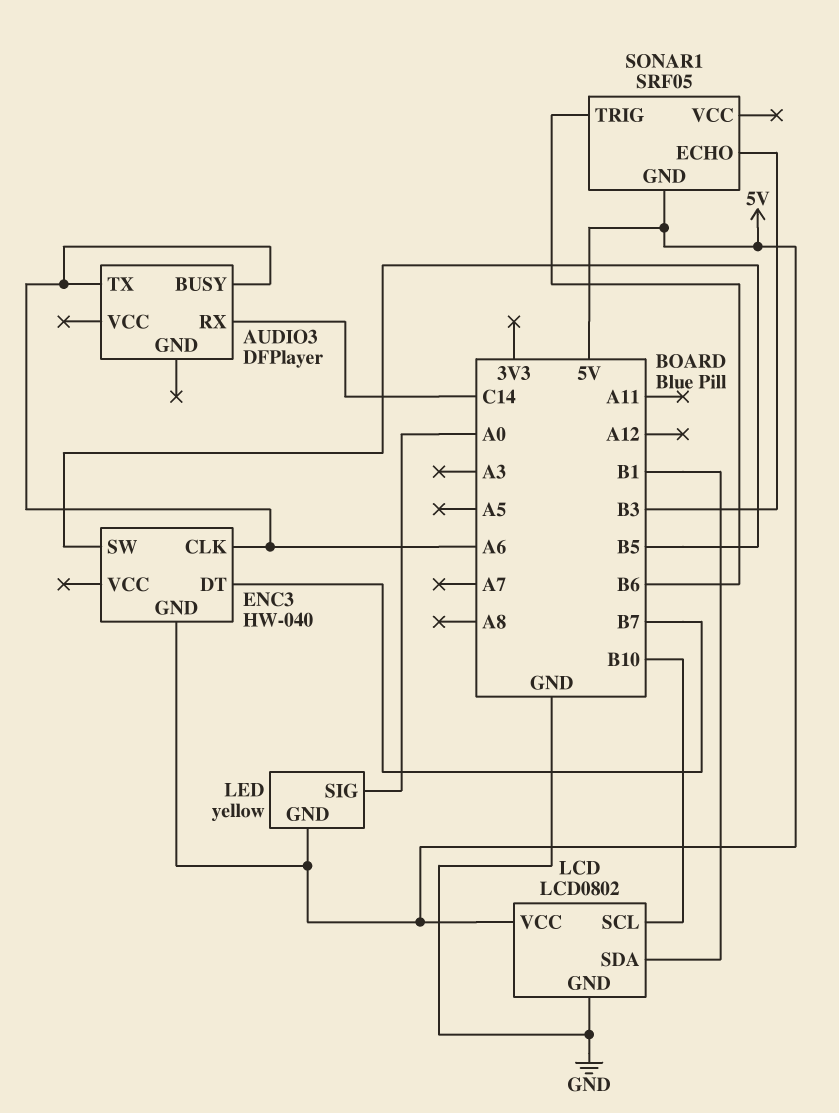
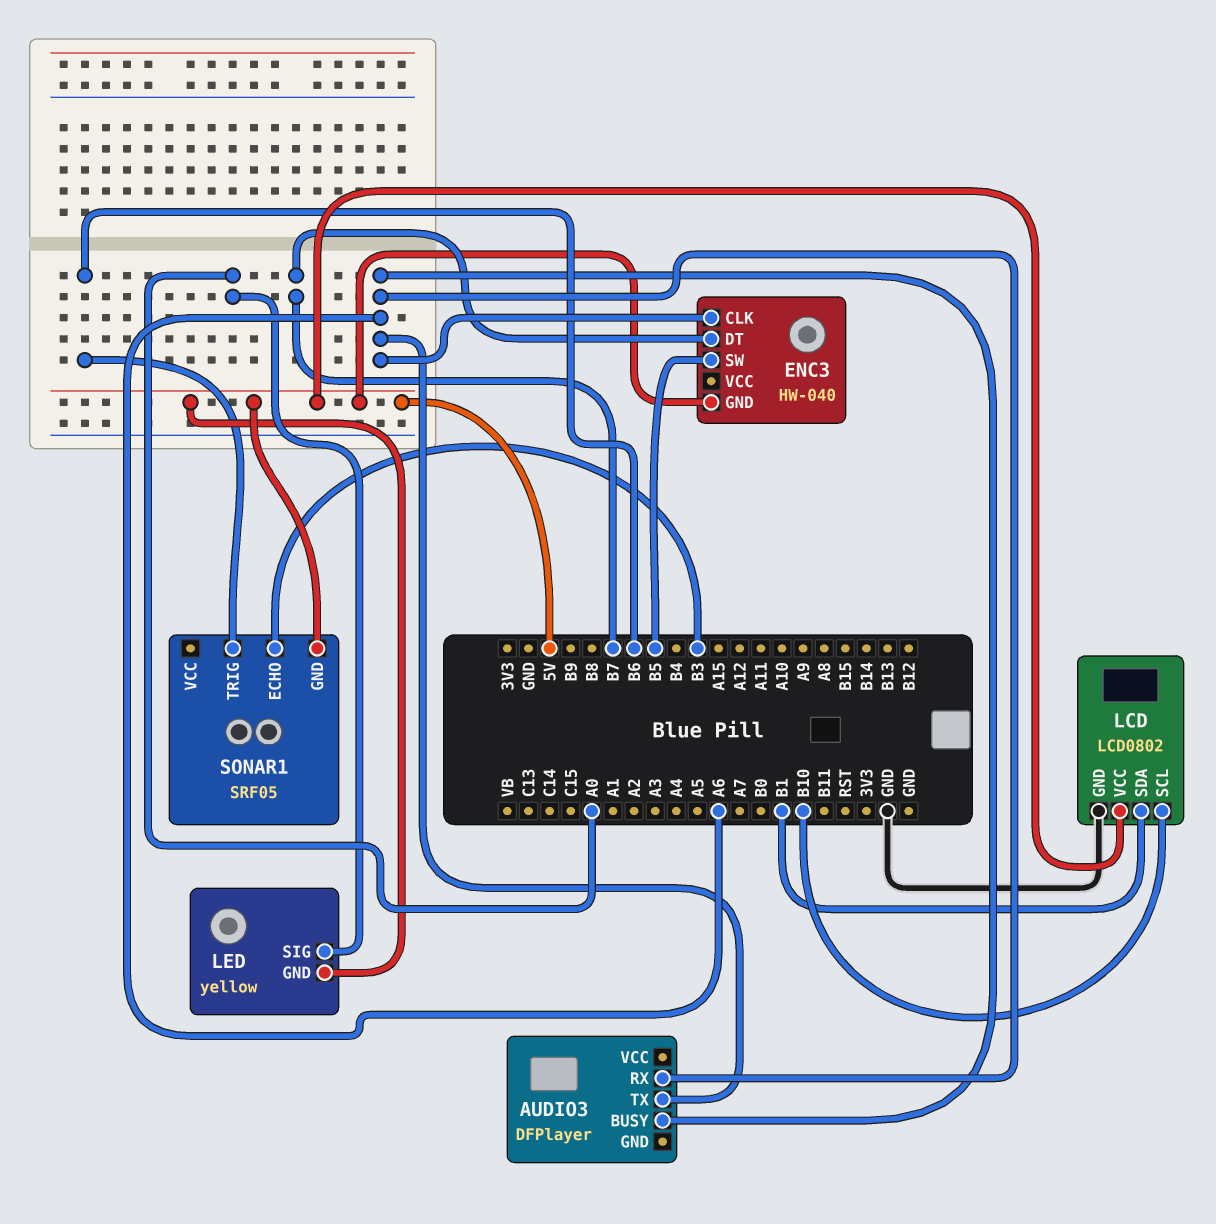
AUDIO3 pin RX: C14 -> A6

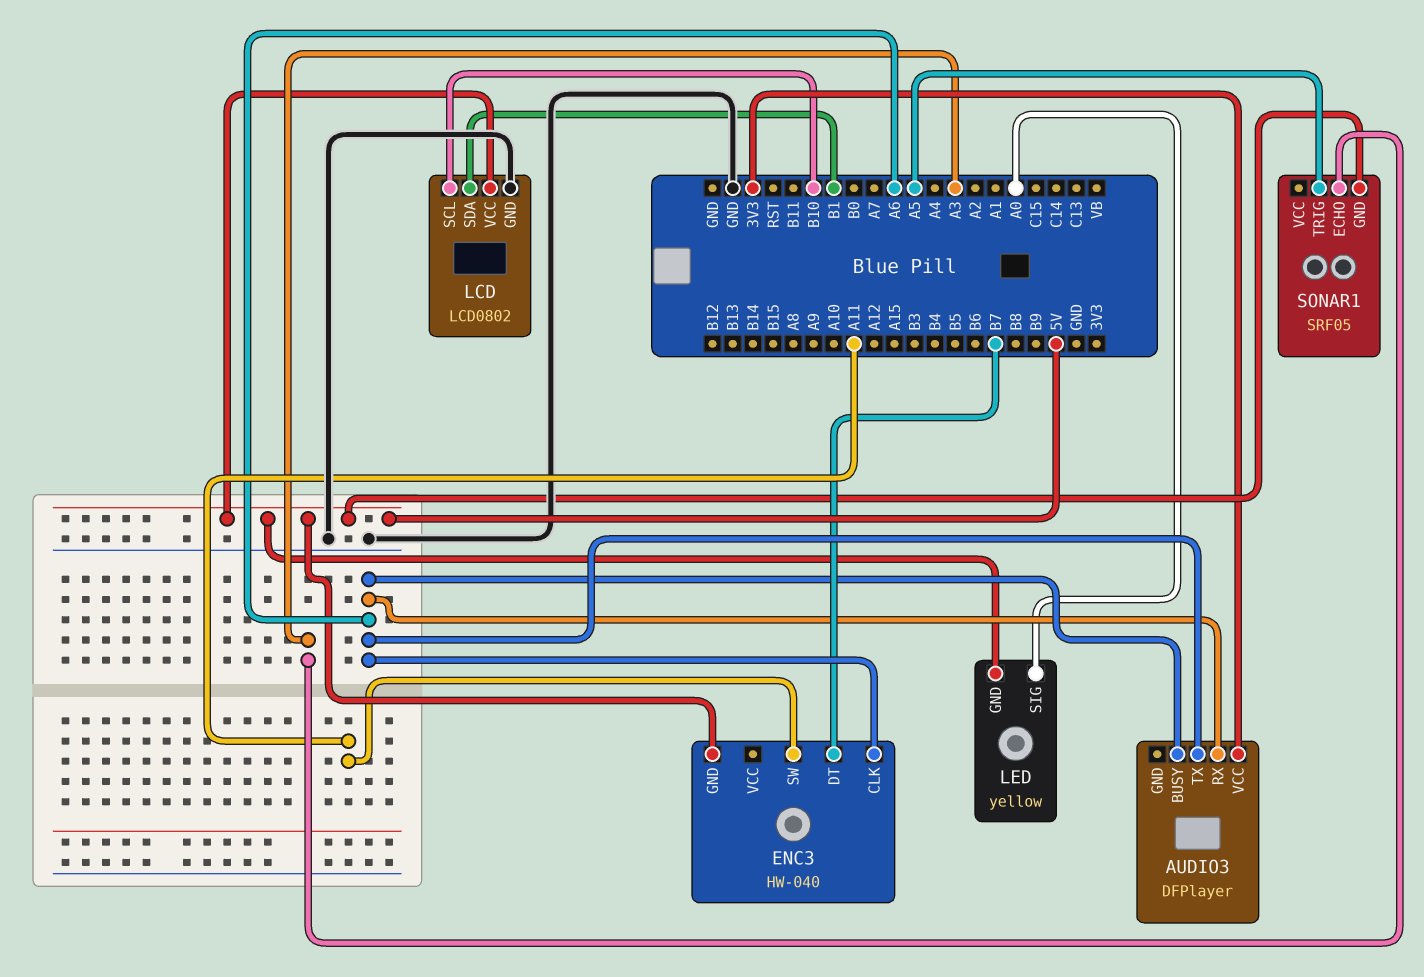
AUDIO3 pin VCC: none -> 3V3
ENC3 pin SW: B5 -> A11
SONAR1 pin ECHO: B3 -> A3
SONAR1 pin TRIG: B6 -> A5

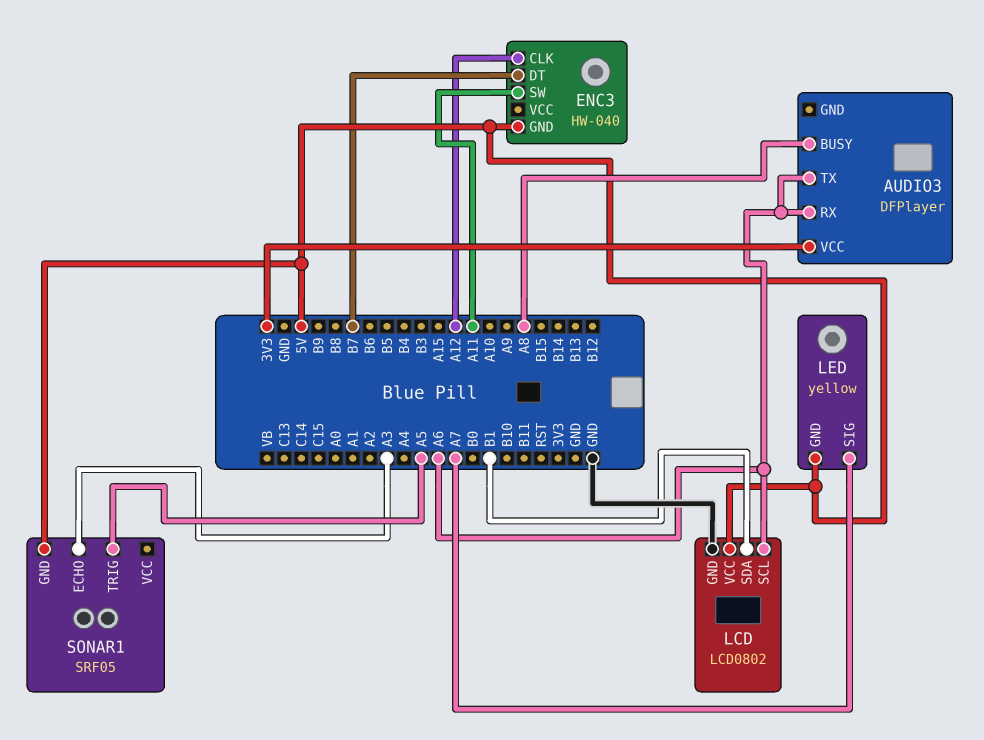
AUDIO3 pin BUSY: A6 -> A8
ENC3 pin CLK: A6 -> A12
LCD pin SCL: B10 -> A6
LED pin SIG: A0 -> A7

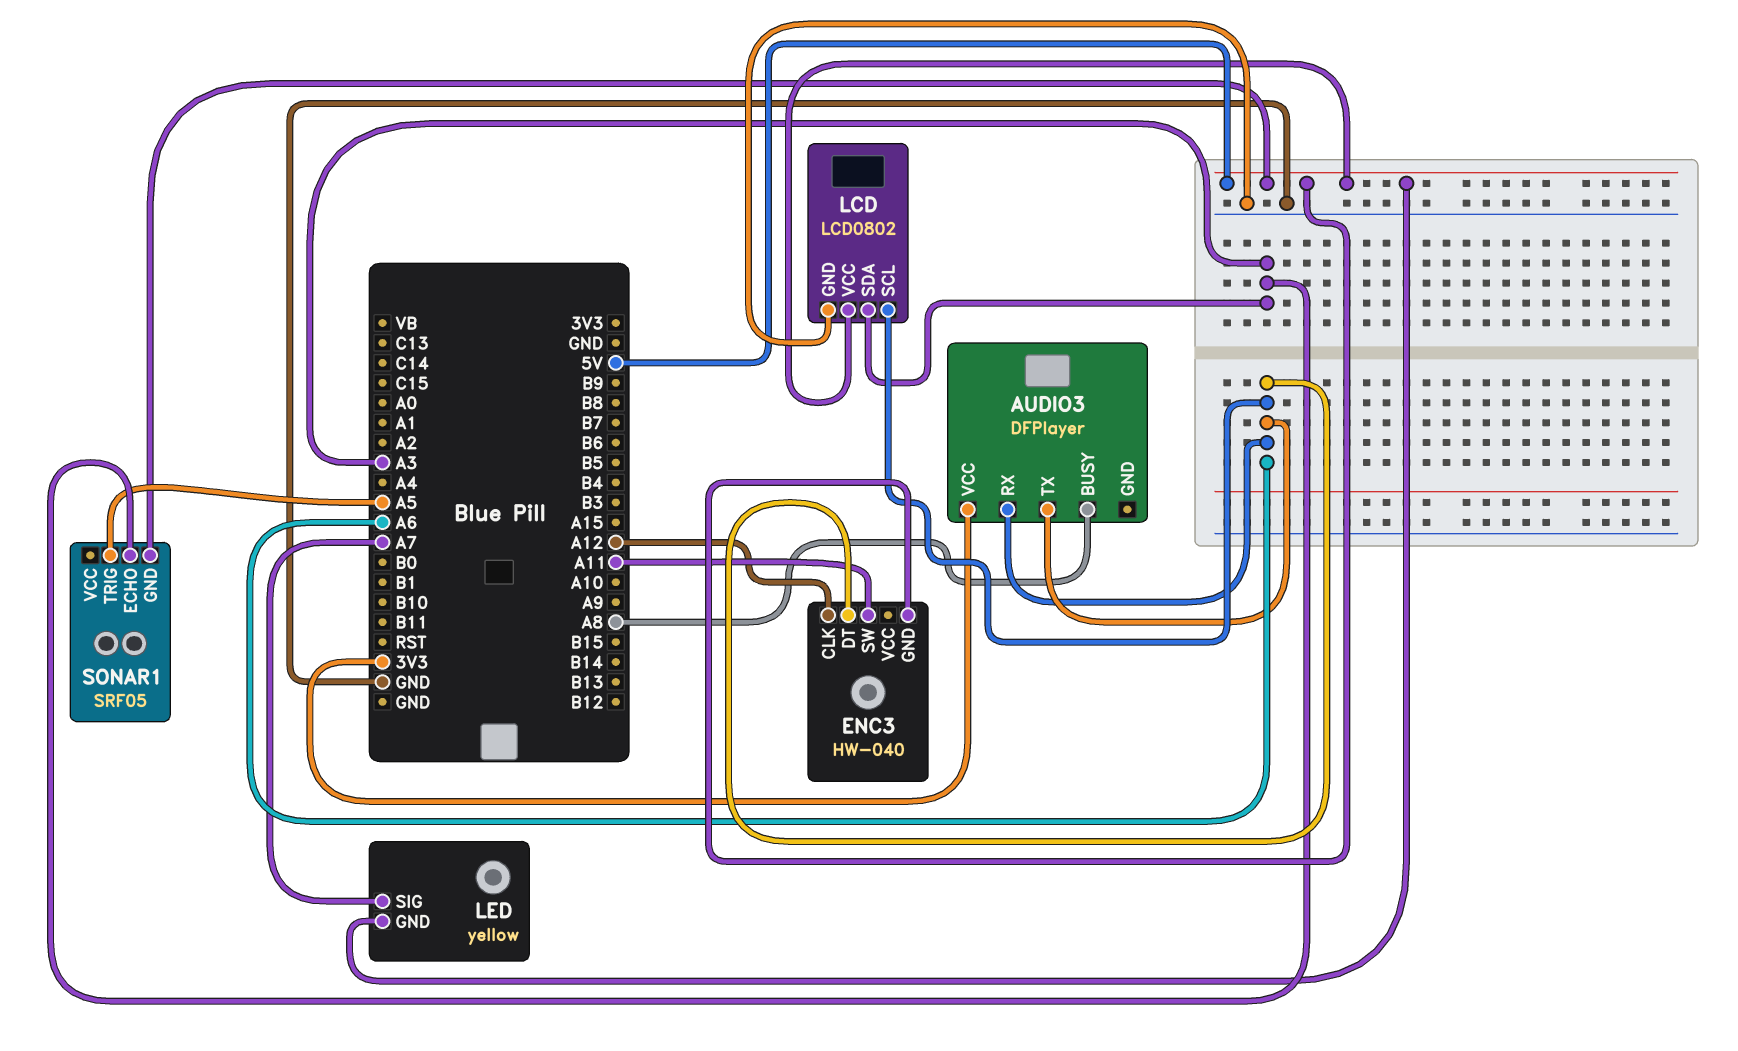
ENC3 pin DT: B7 -> A6
LCD pin SDA: B1 -> A3

